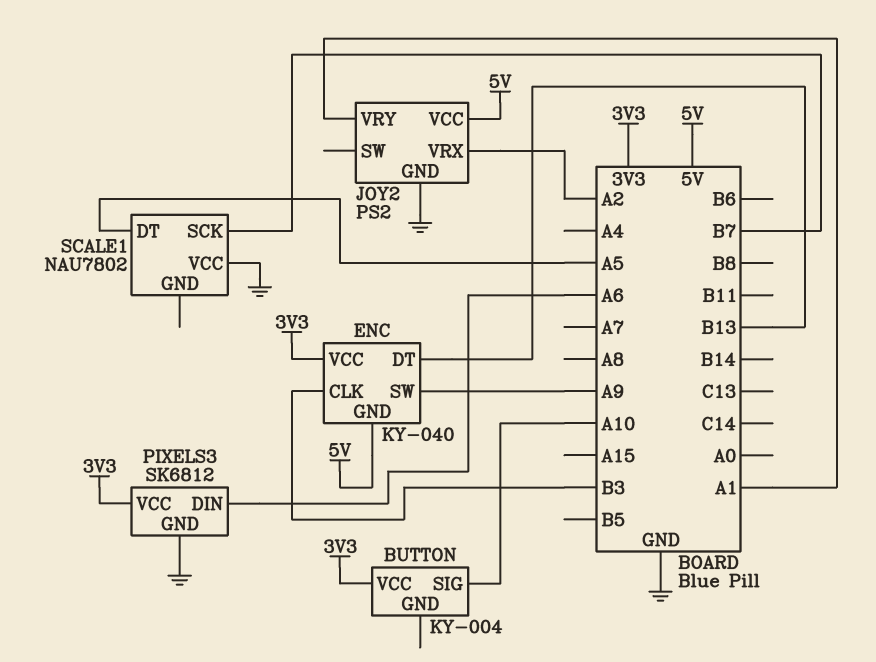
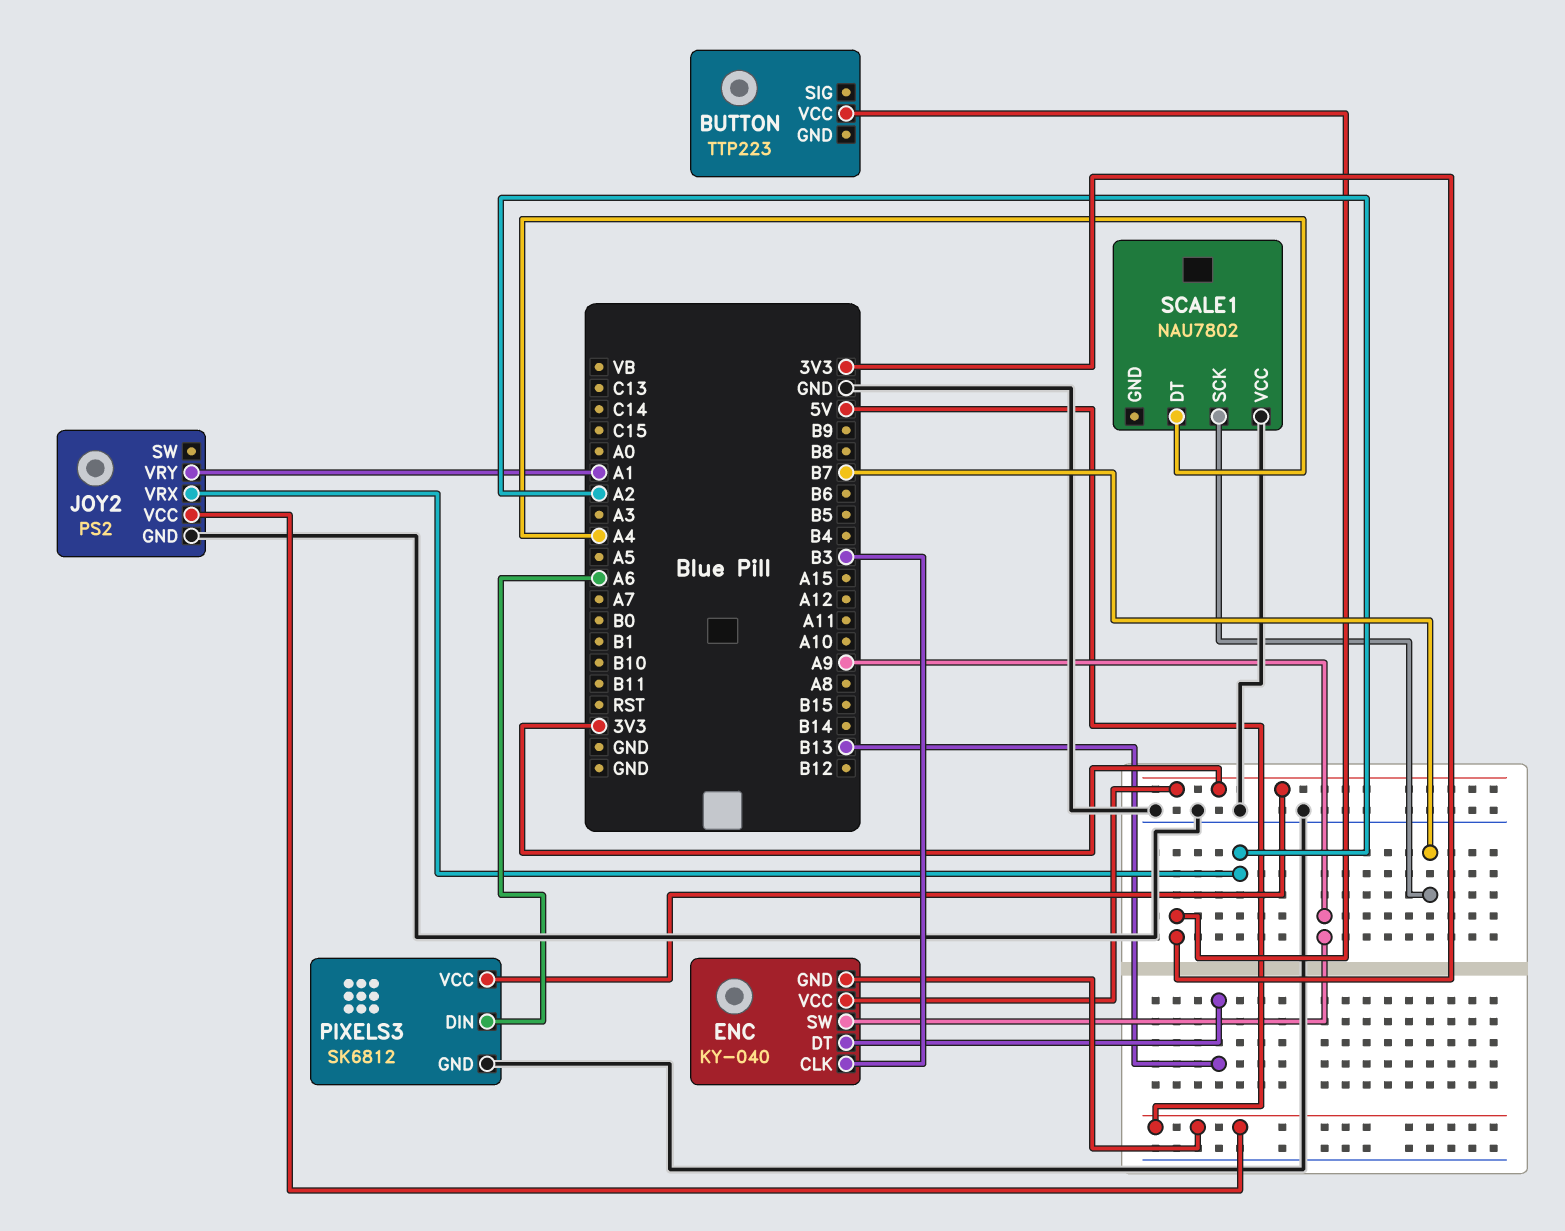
BUTTON: KY-004 -> TTP223
BUTTON pin SIG: A10 -> none
SCALE1 pin DT: A5 -> A4

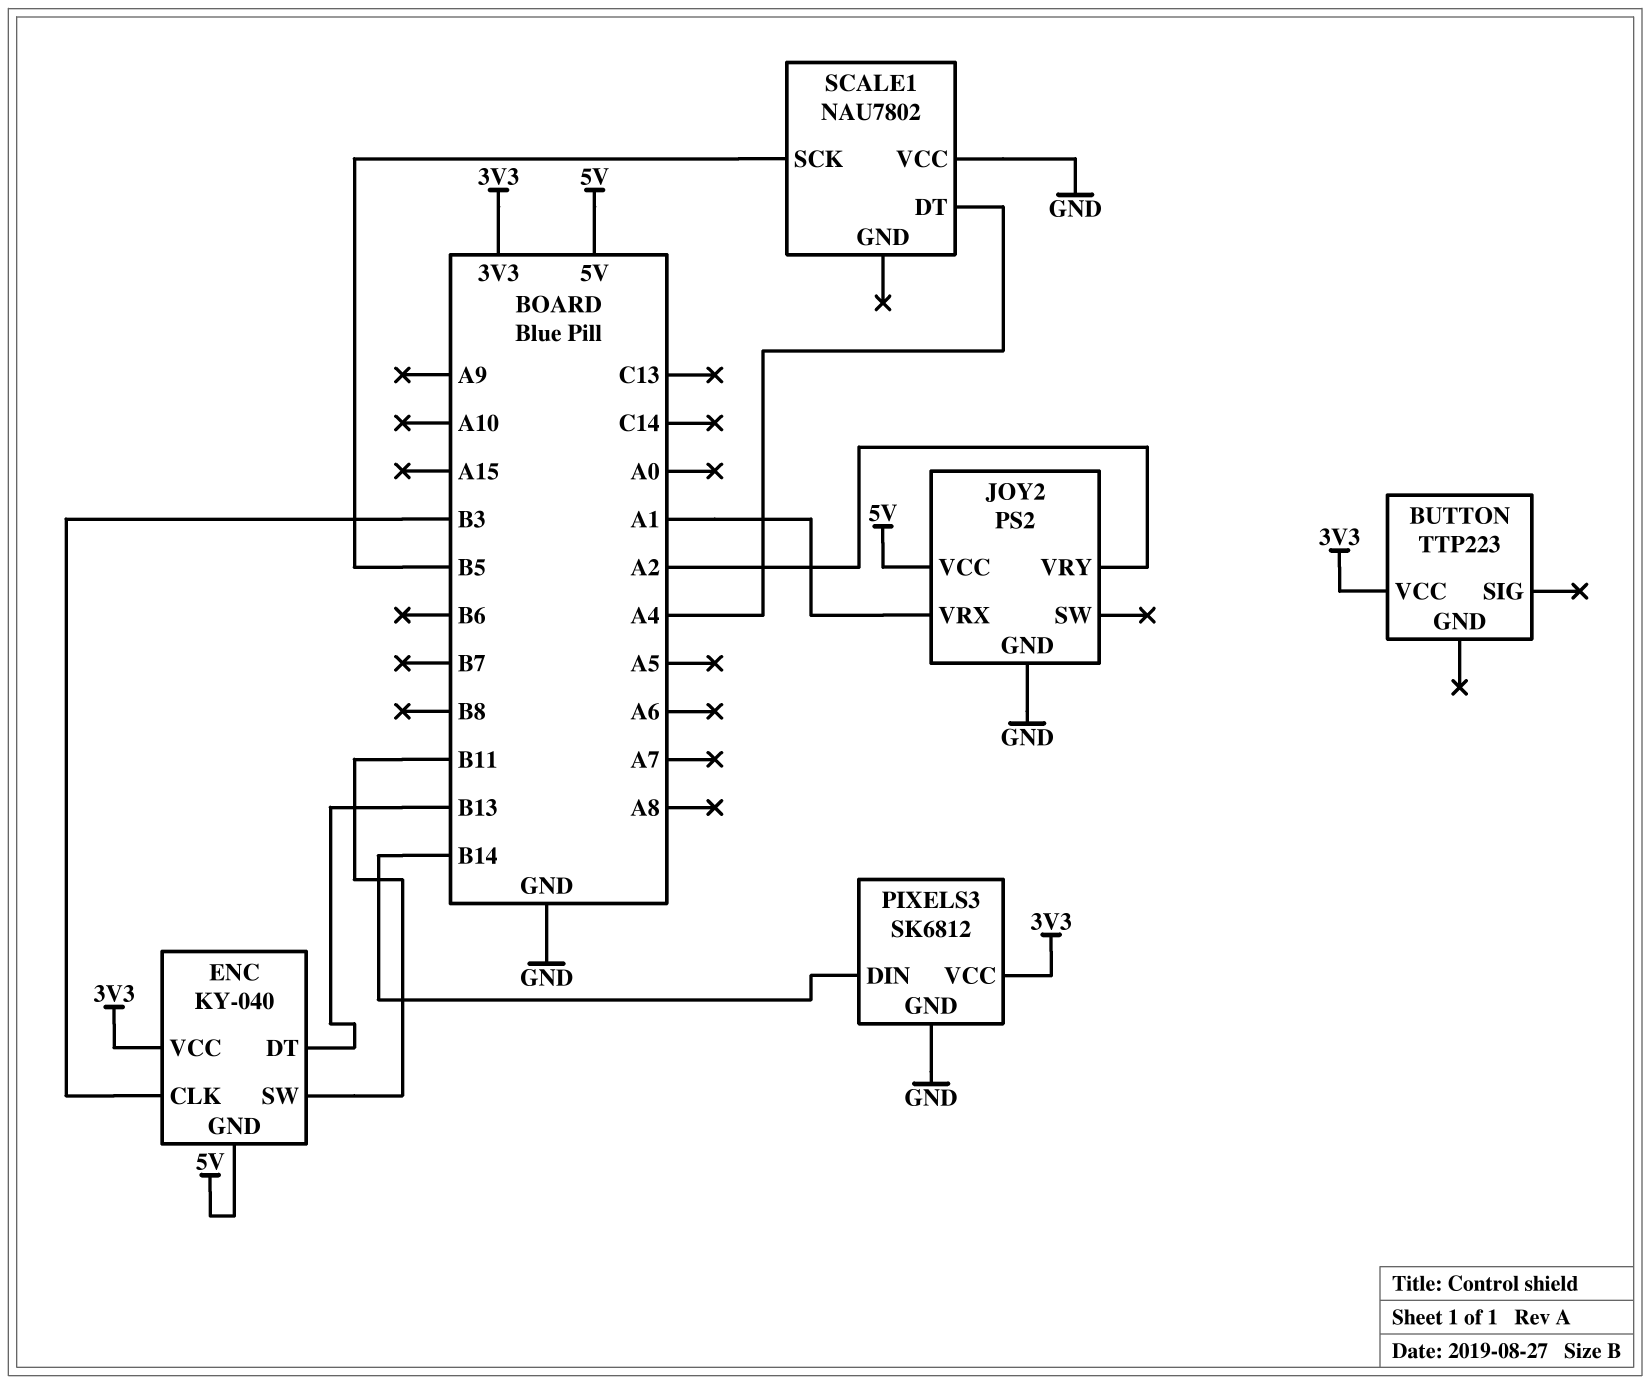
ENC pin SW: A9 -> B11
JOY2 pin VRX: A2 -> A1
JOY2 pin VRY: A1 -> A2
PIXELS3 pin DIN: A6 -> B14
SCALE1 pin SCK: B7 -> B5

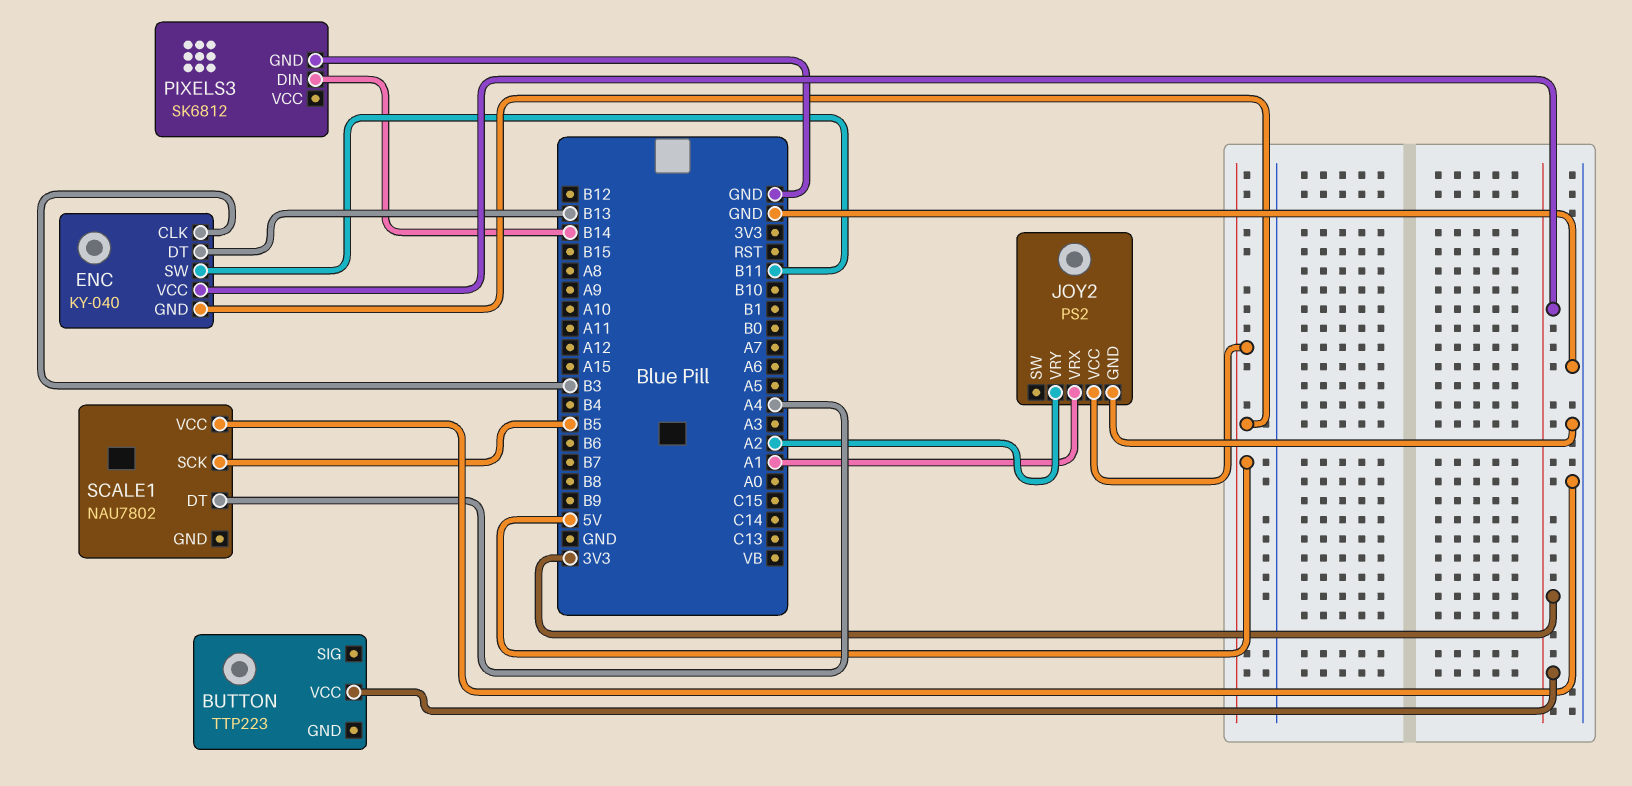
PIXELS3 pin VCC: 3V3 -> none

